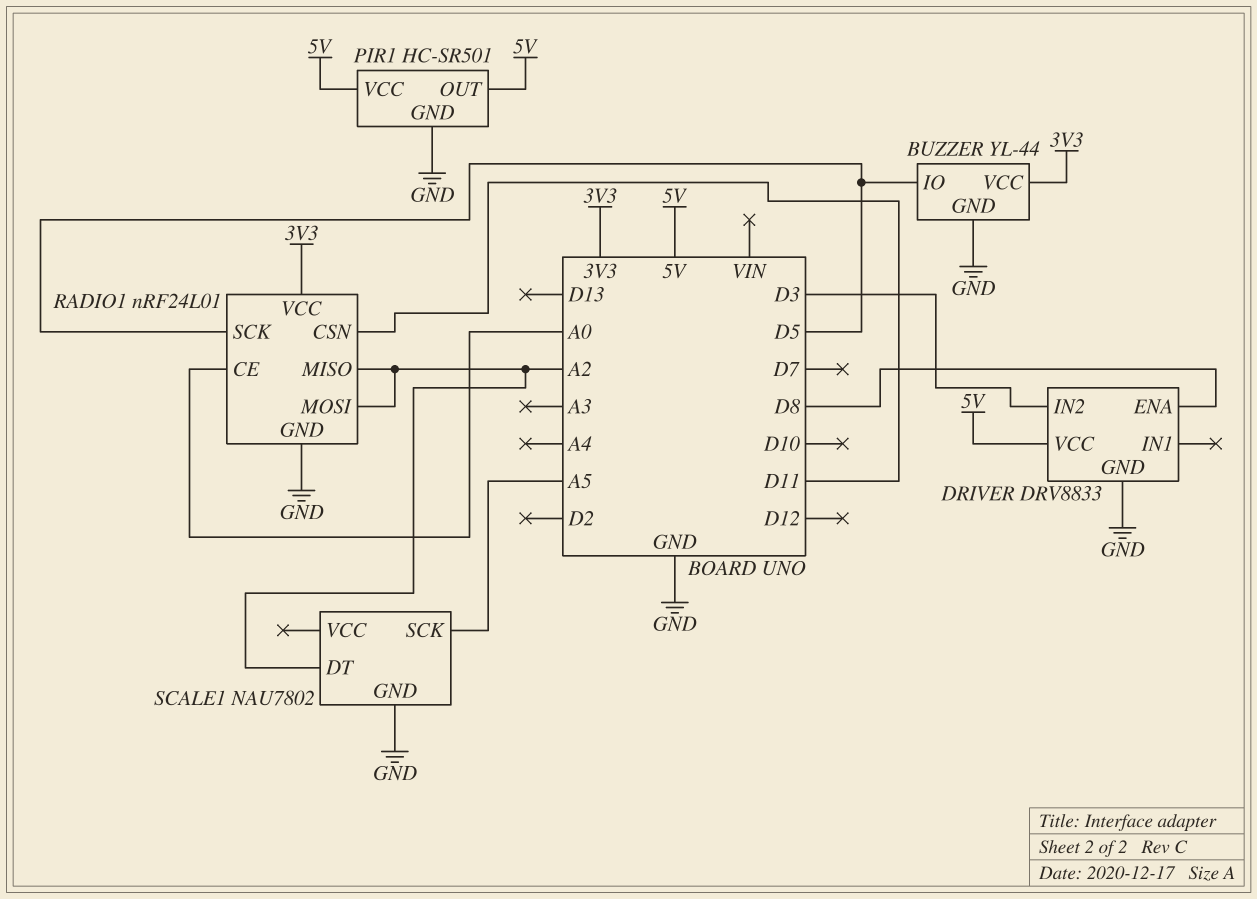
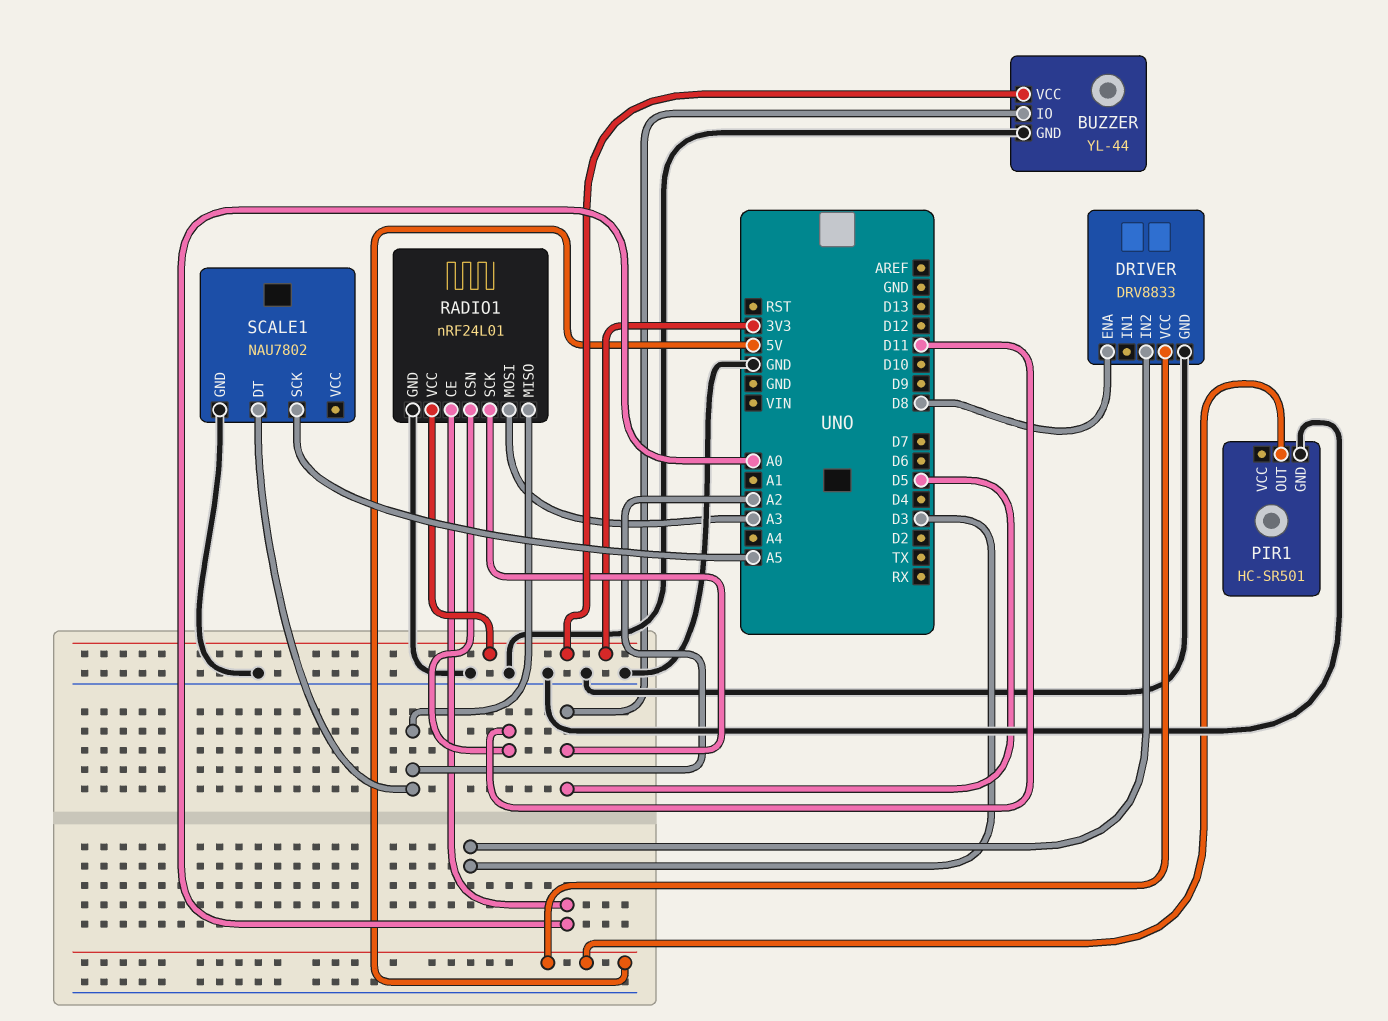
PIR1 pin VCC: 5V -> none
RADIO1 pin MOSI: A2 -> A3

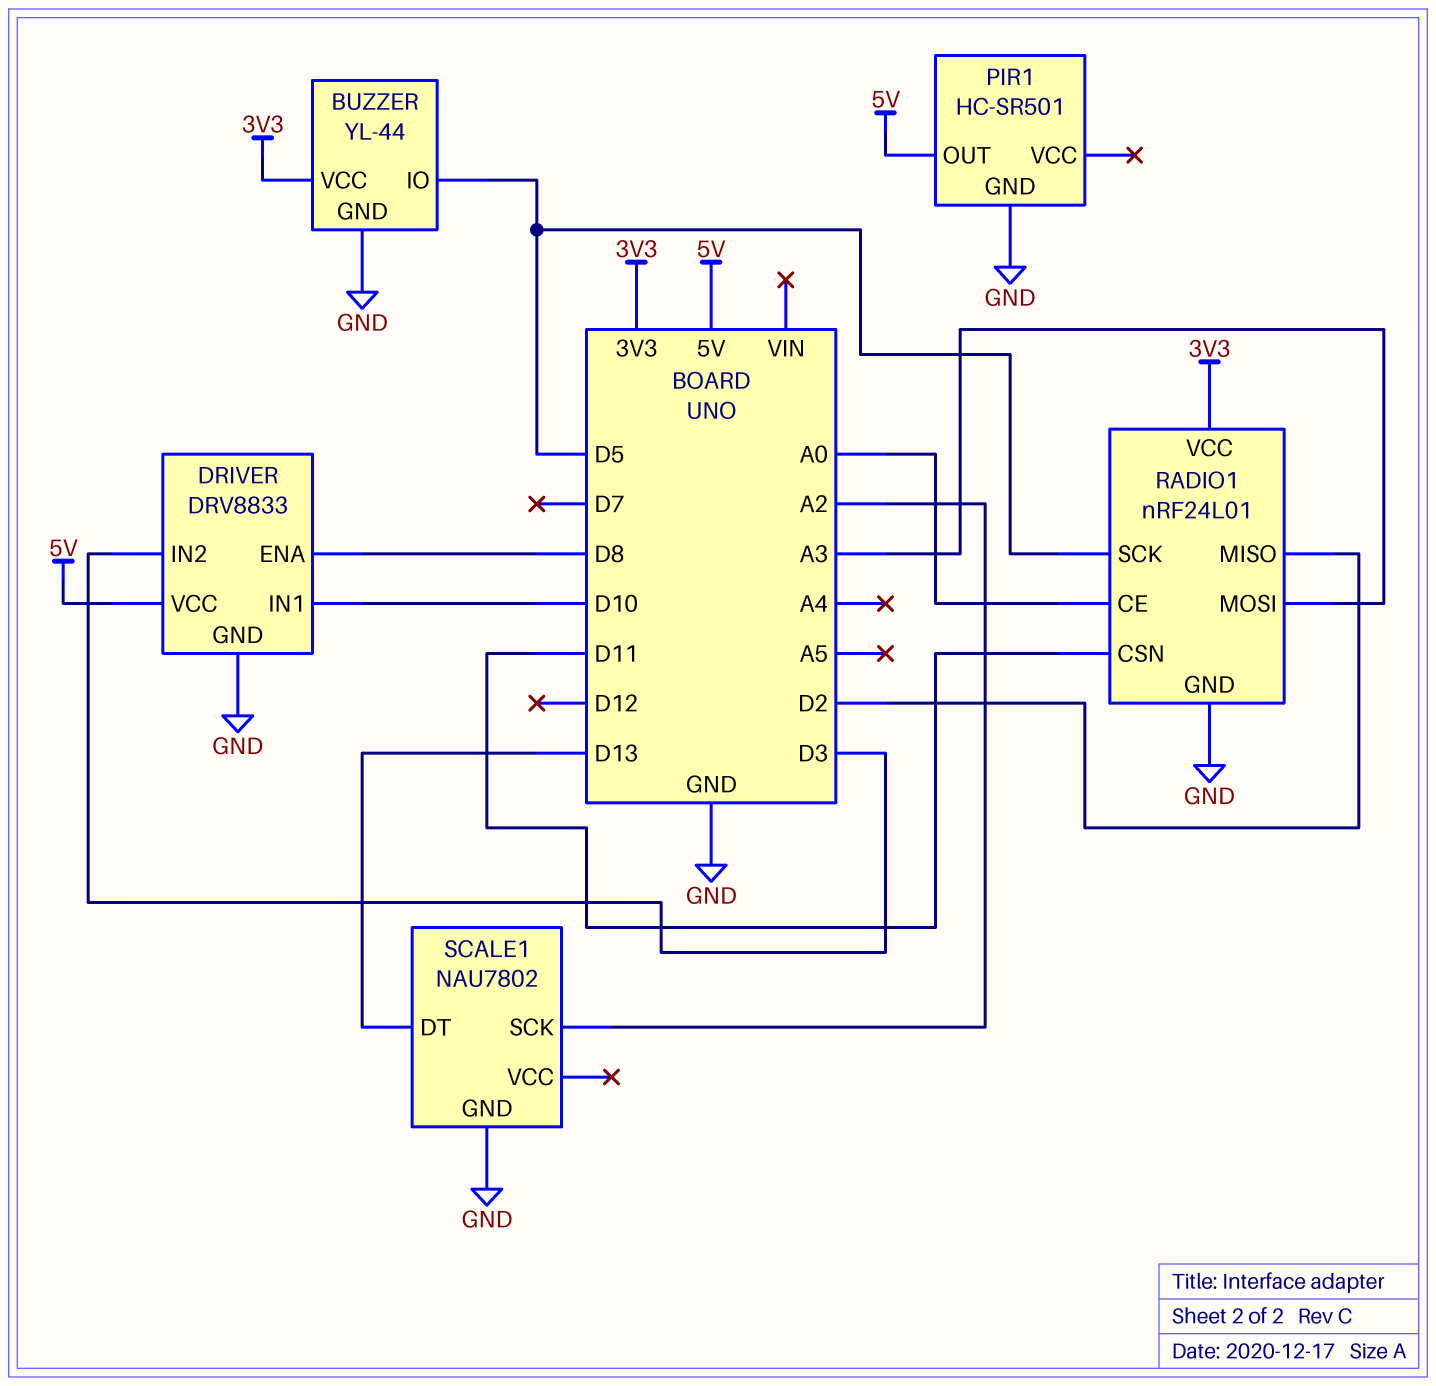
DRIVER pin IN1: none -> D10
RADIO1 pin MISO: A2 -> D2
SCALE1 pin DT: A2 -> D13
SCALE1 pin SCK: A5 -> A2

